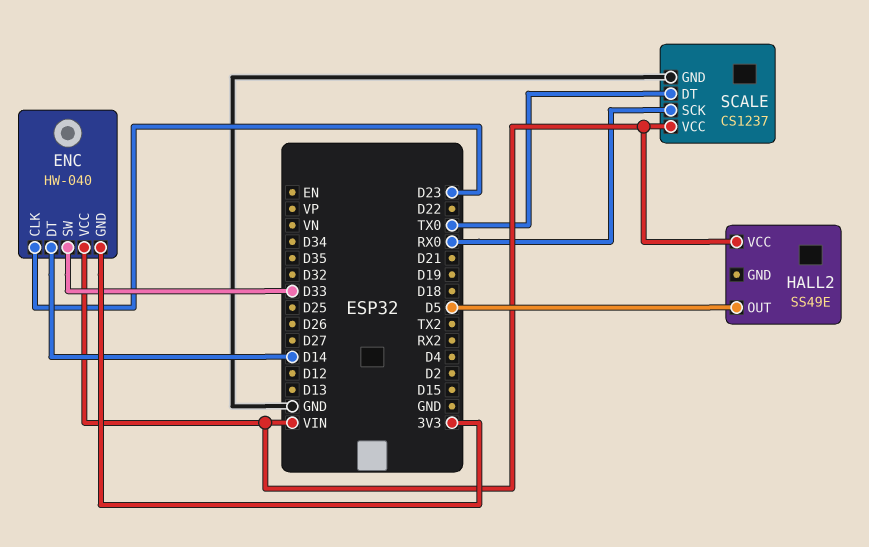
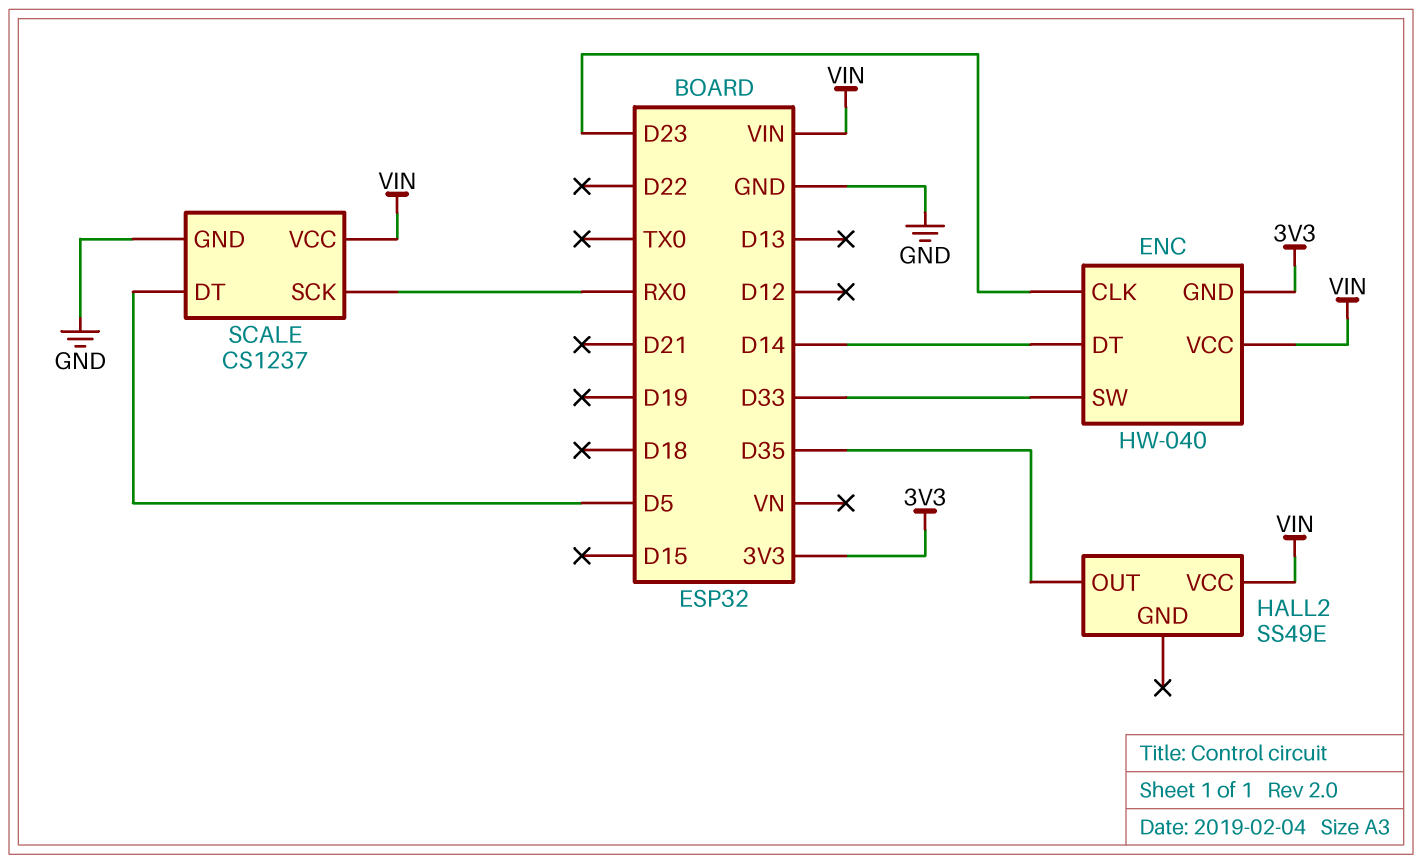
HALL2 pin OUT: D5 -> D35
SCALE pin DT: TX0 -> D5

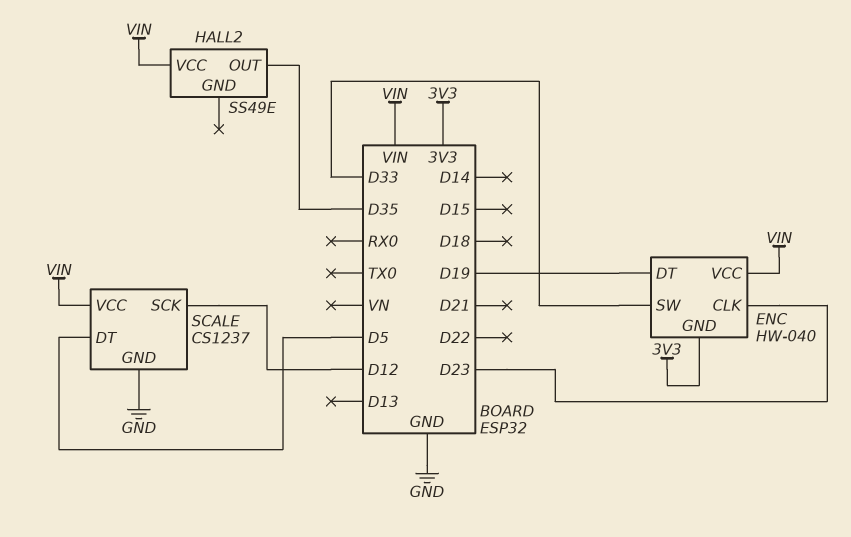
ENC pin DT: D14 -> D19
SCALE pin SCK: RX0 -> D12

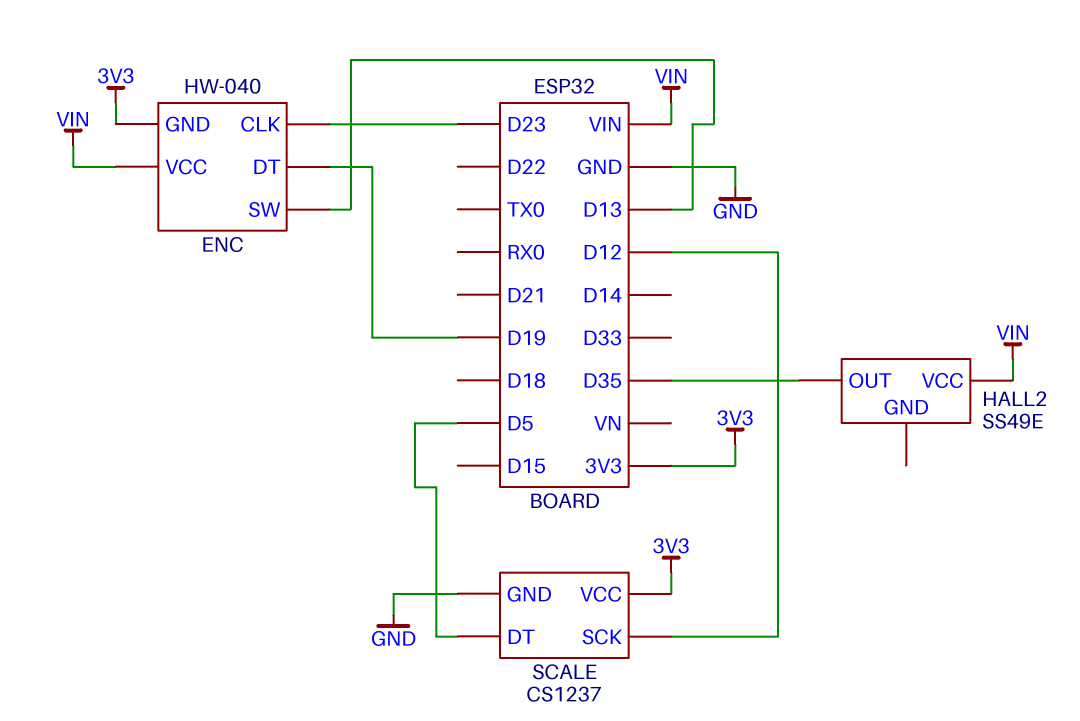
ENC pin SW: D33 -> D13
SCALE pin VCC: VIN -> 3V3

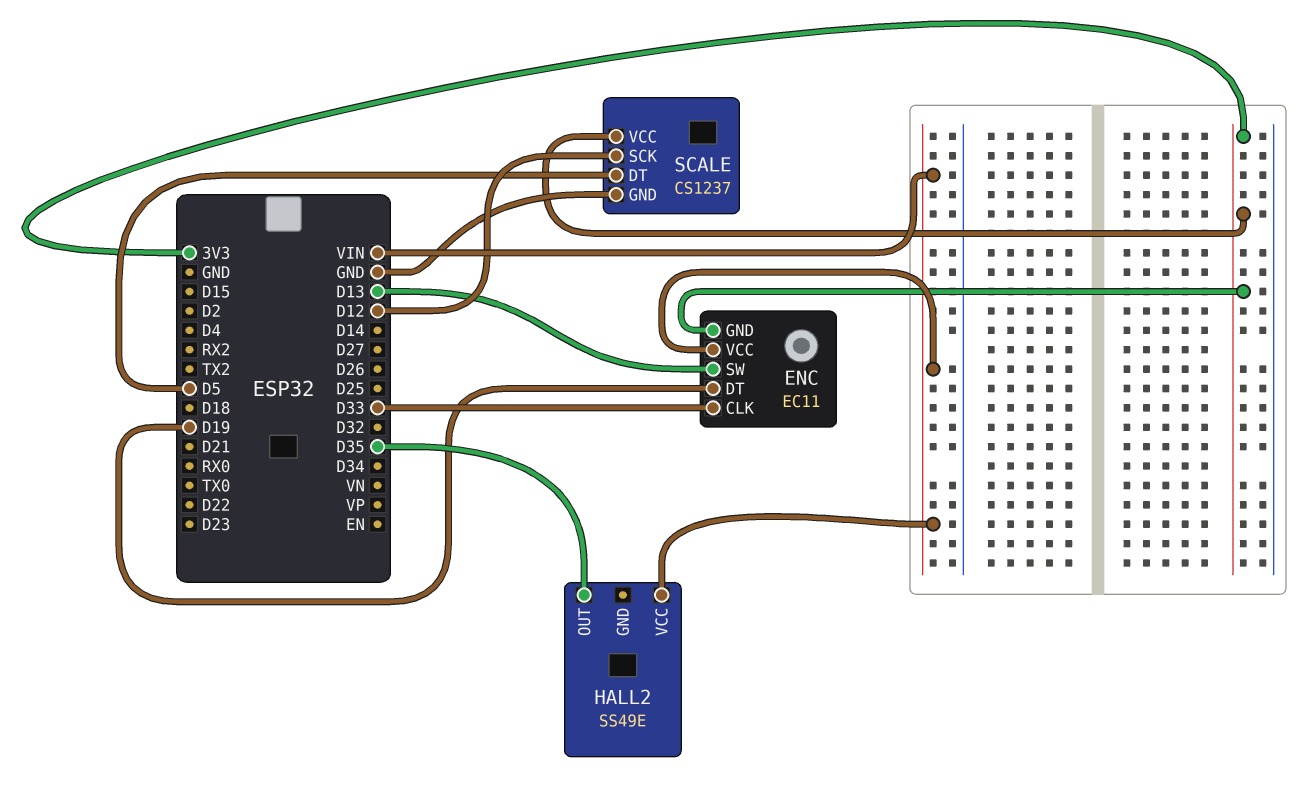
ENC: HW-040 -> EC11
ENC pin CLK: D23 -> D33

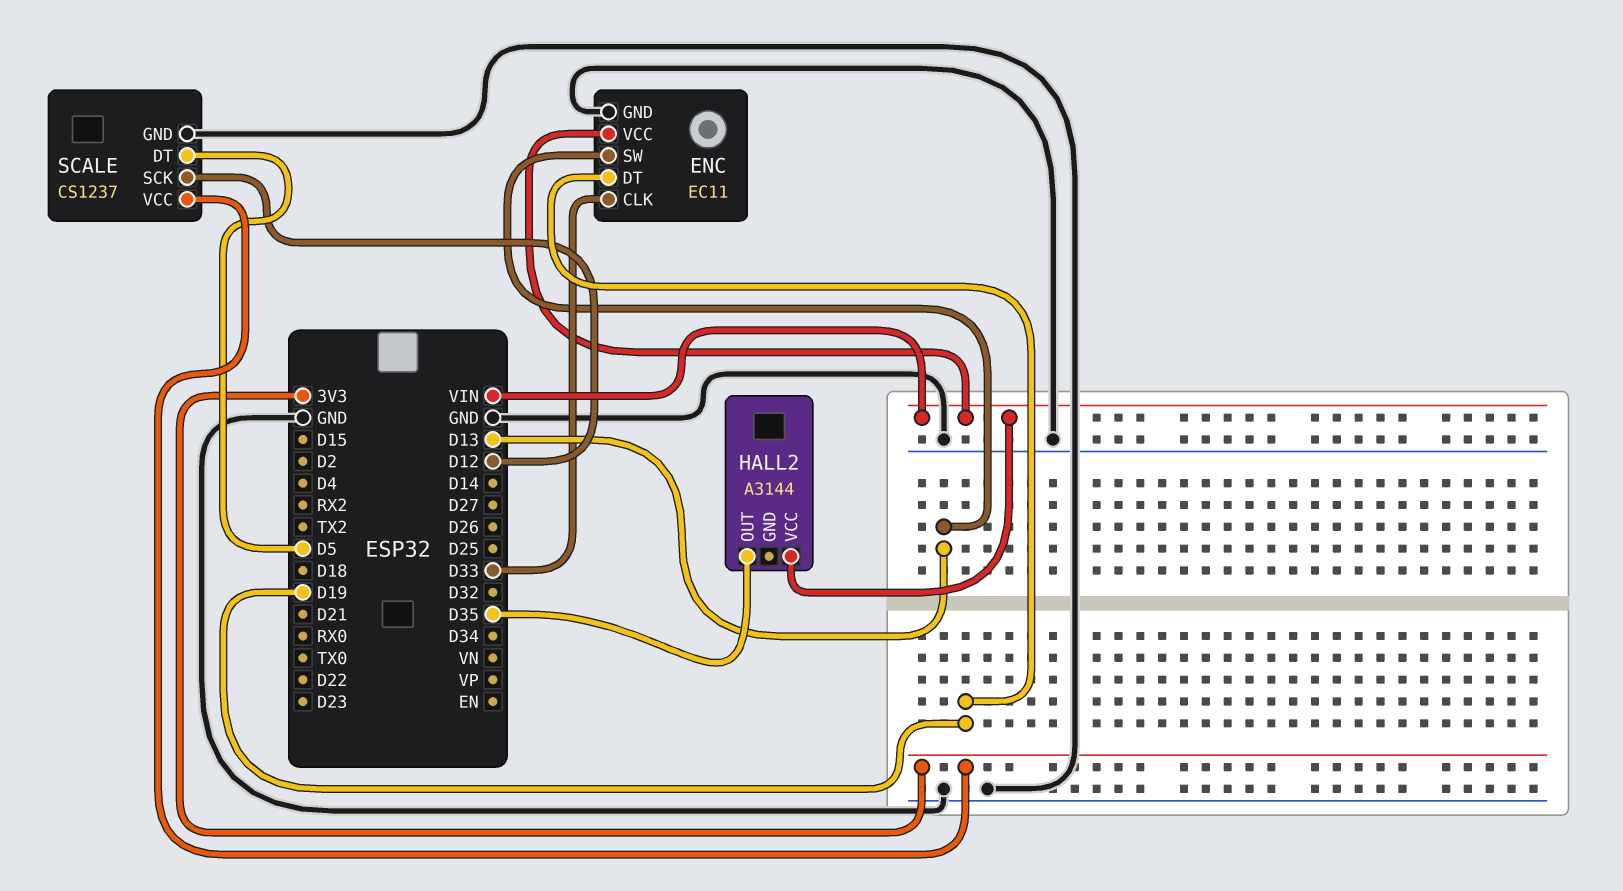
ENC pin GND: 3V3 -> GND
HALL2: SS49E -> A3144

